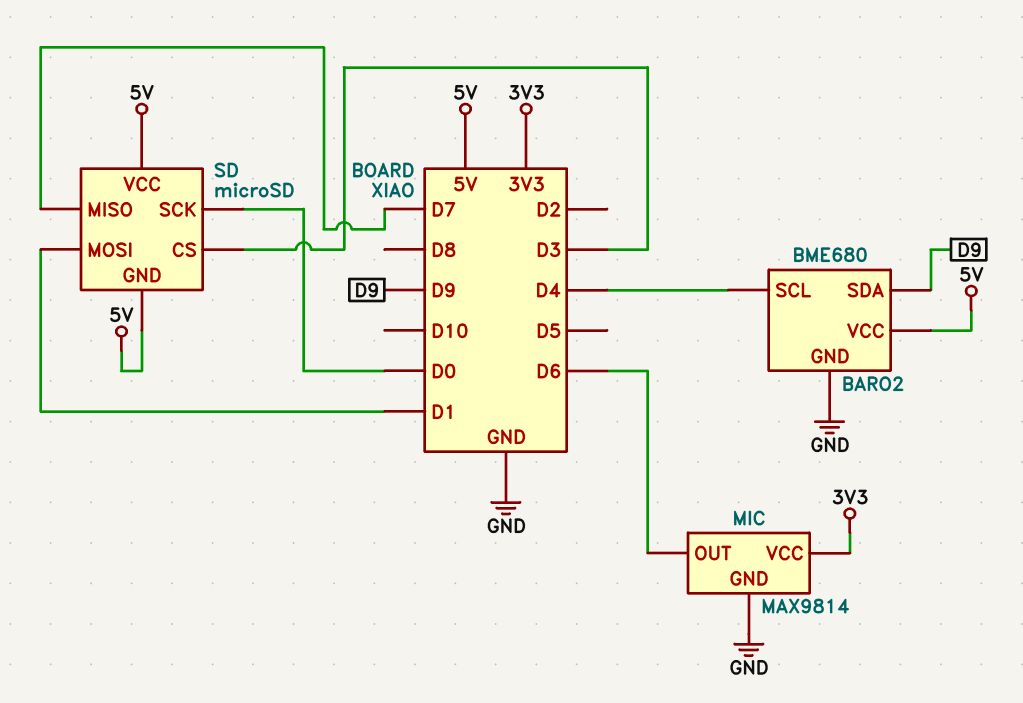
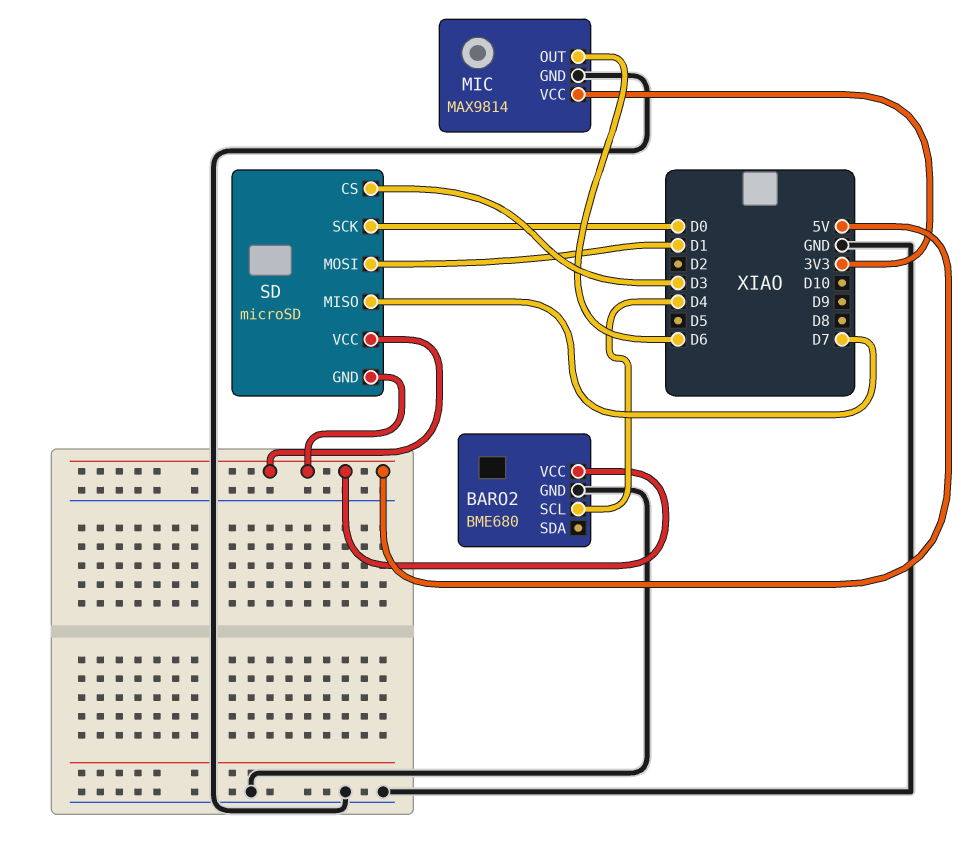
BARO2 pin SDA: D9 -> none

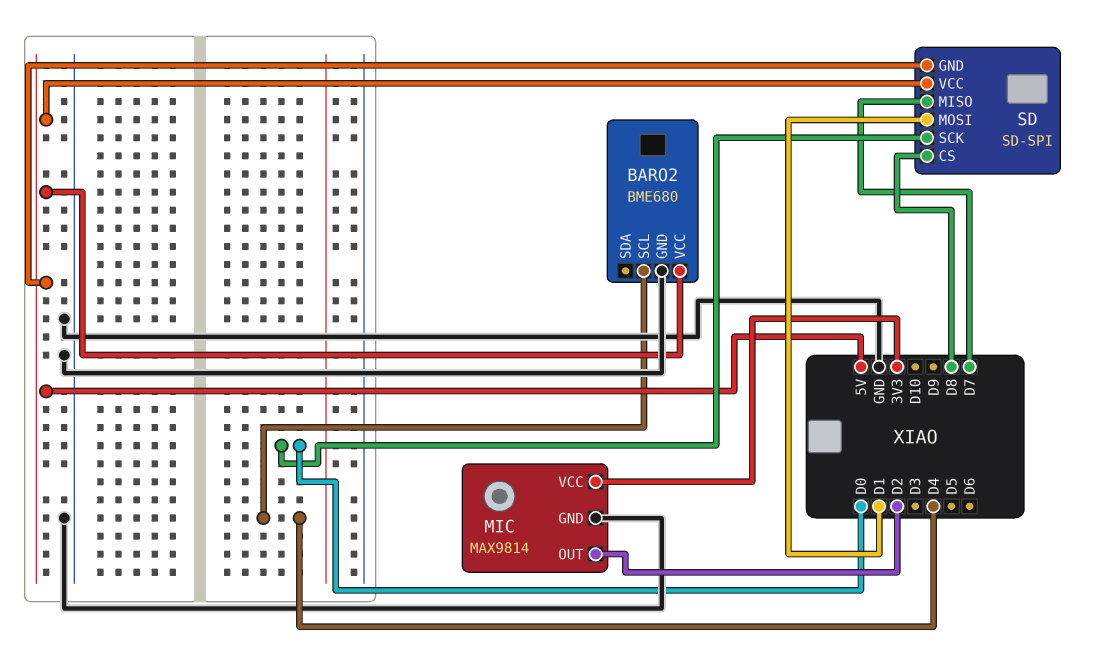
MIC pin OUT: D6 -> D2
SD: microSD -> SD-SPI
SD pin CS: D3 -> D8

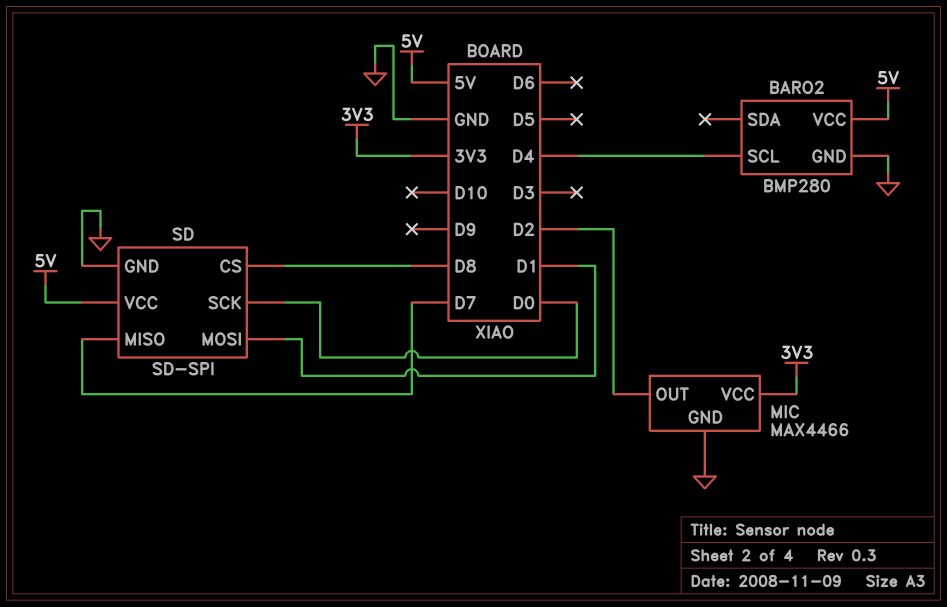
BARO2: BME680 -> BMP280
MIC: MAX9814 -> MAX4466
SD pin GND: 5V -> GND

